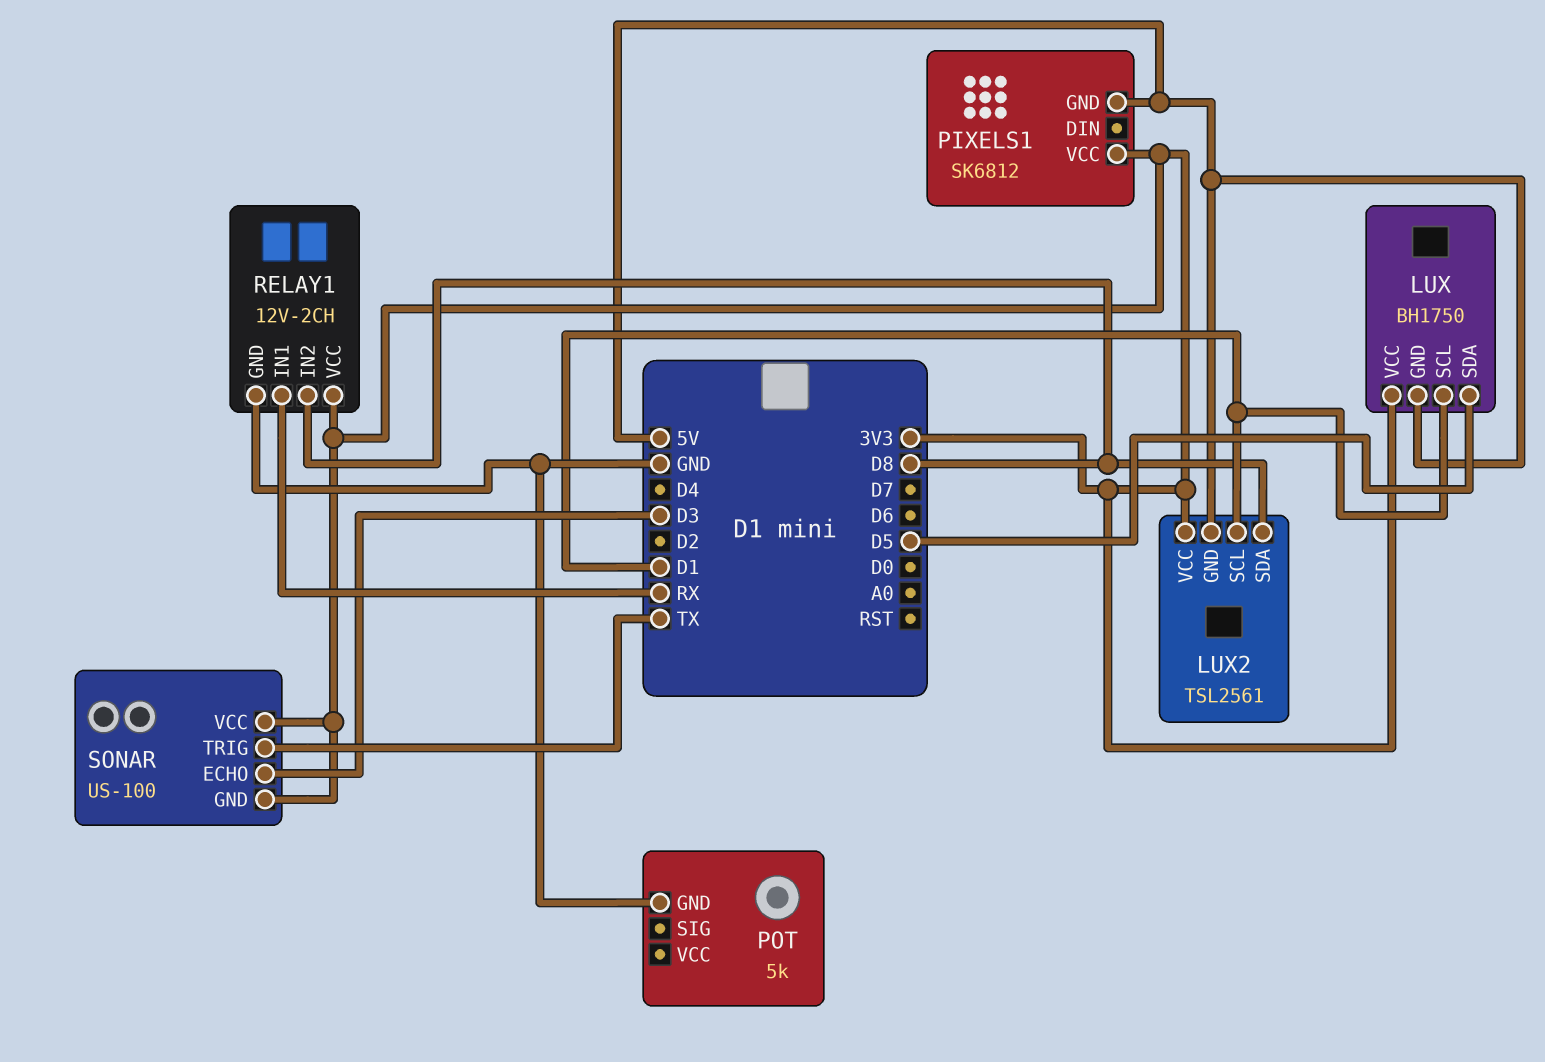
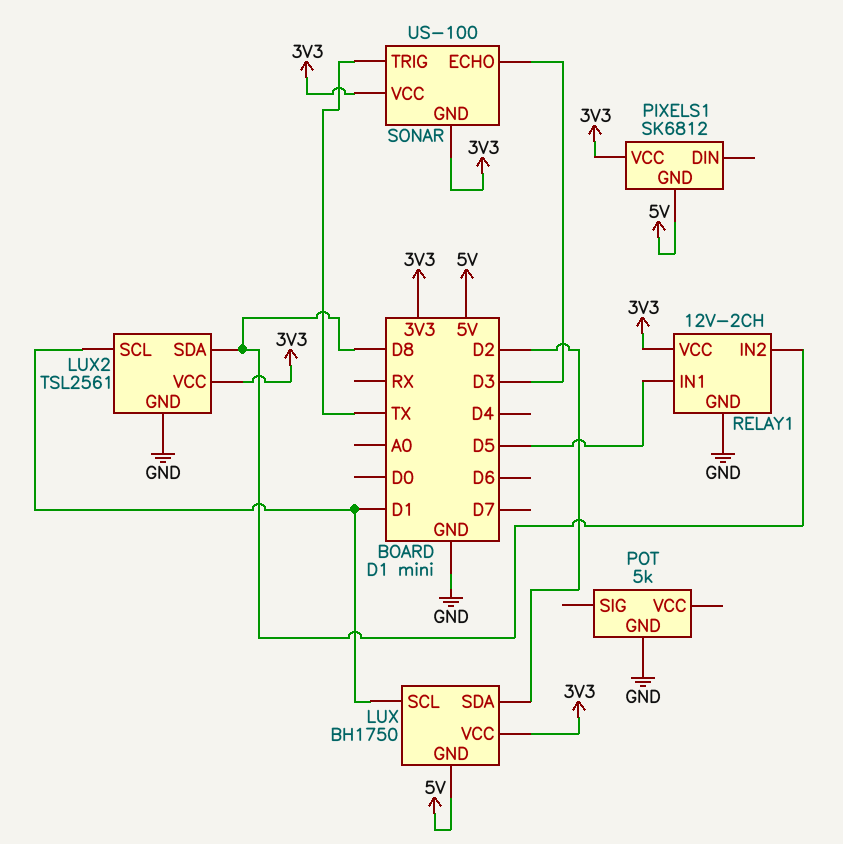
LUX pin SDA: D5 -> D2
LUX2 pin GND: 5V -> GND
RELAY1 pin IN1: RX -> D5

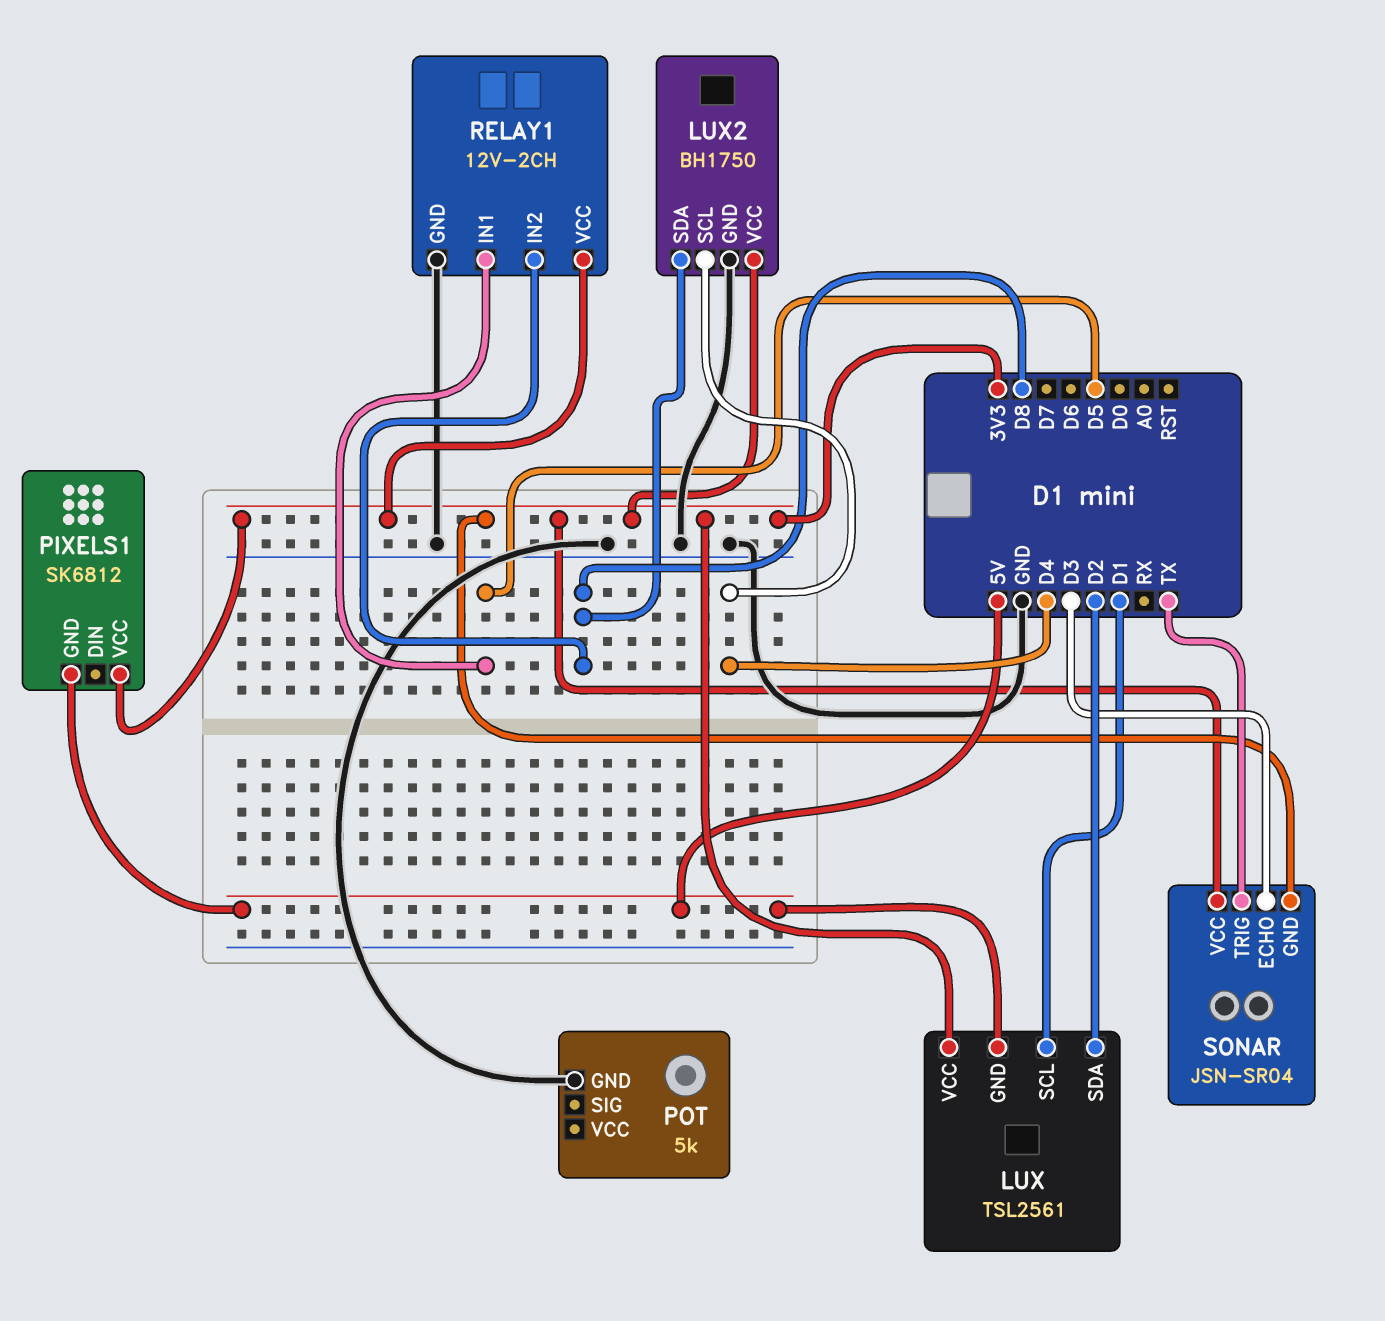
LUX: BH1750 -> TSL2561
LUX2: TSL2561 -> BH1750
LUX2 pin SCL: D1 -> D4
SONAR: US-100 -> JSN-SR04

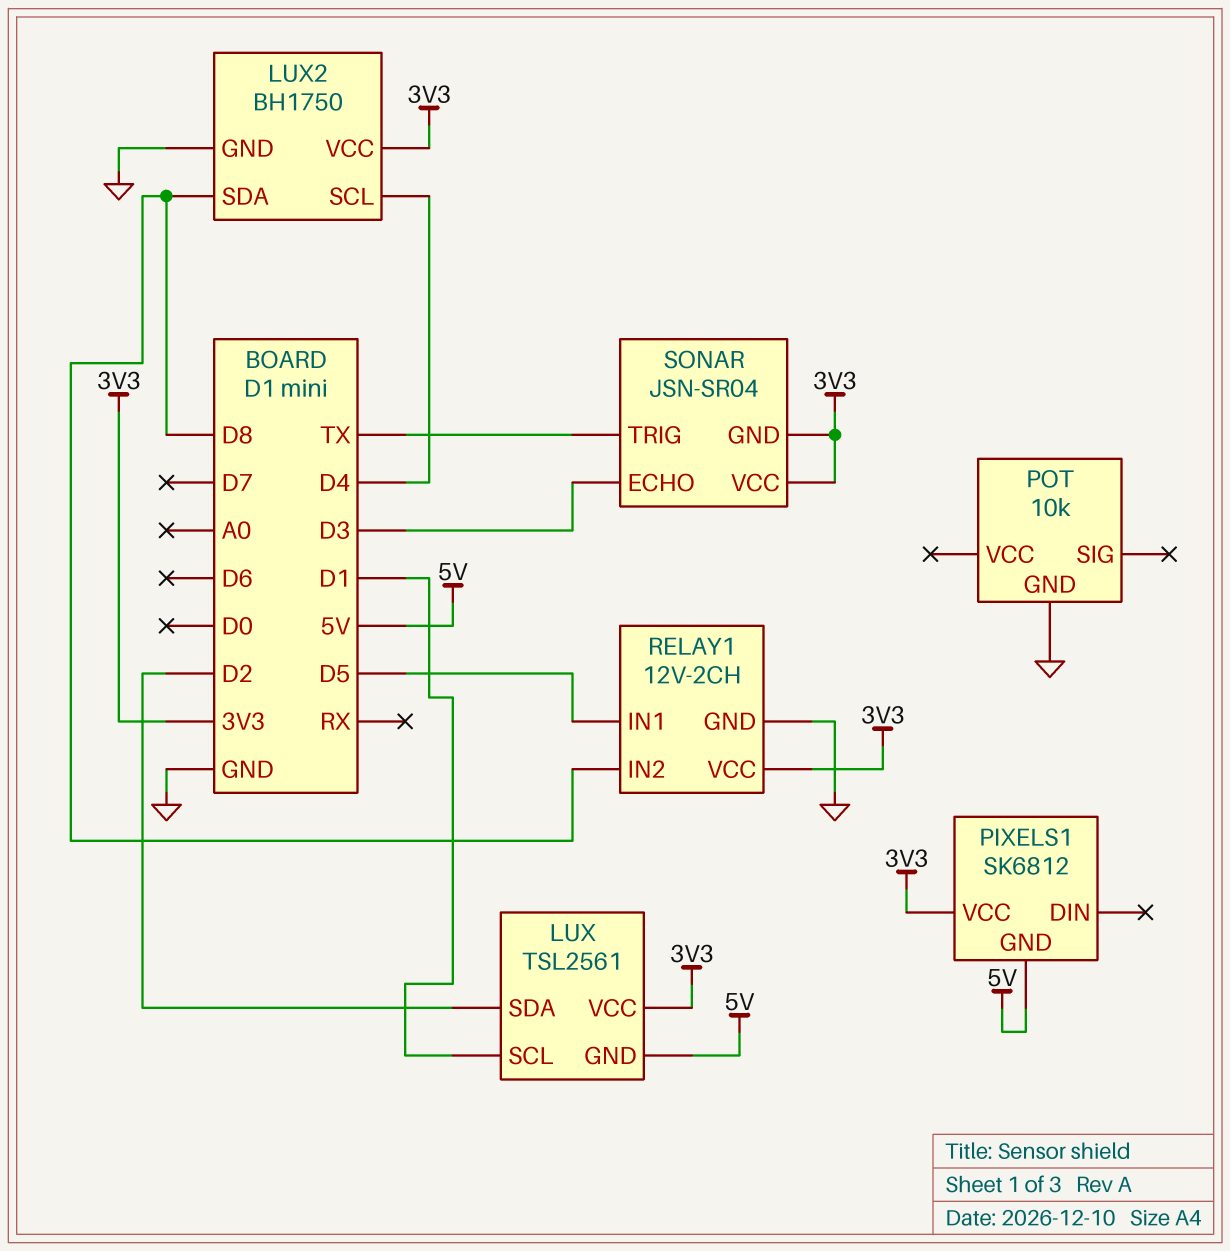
POT: 5k -> 10k

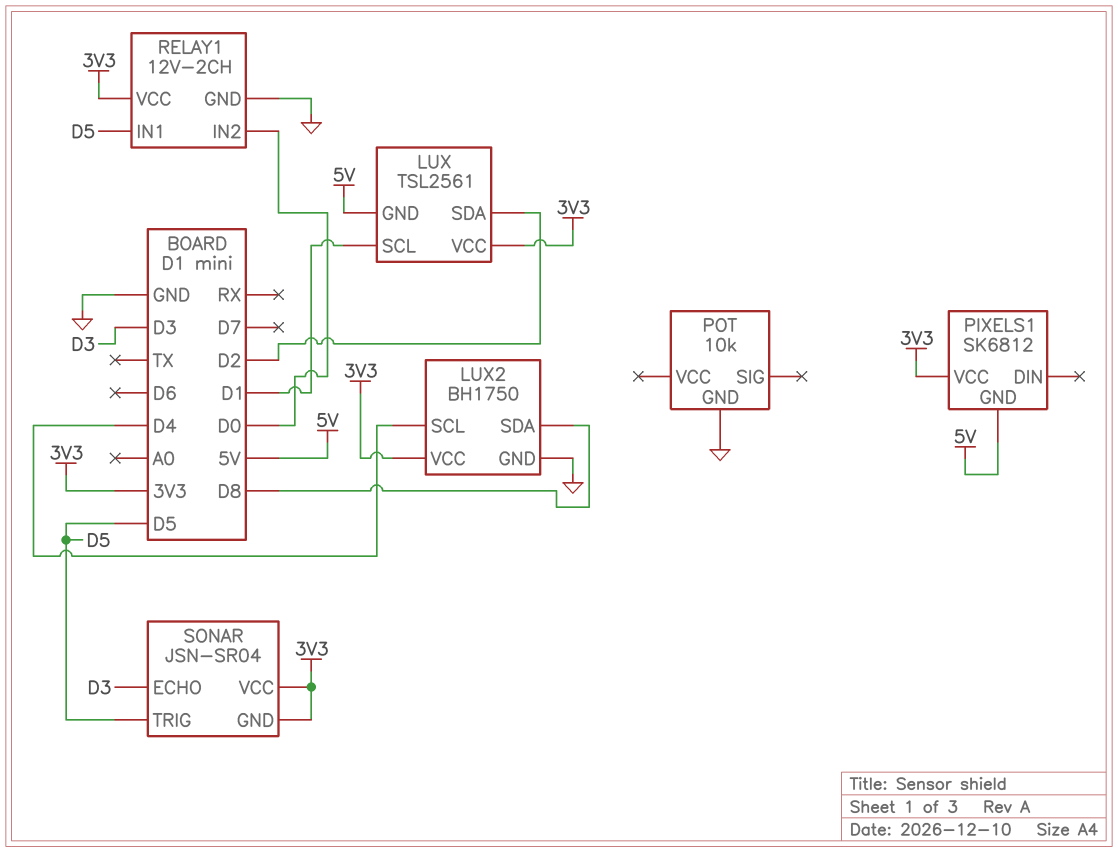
RELAY1 pin IN2: D8 -> D0
SONAR pin TRIG: TX -> D5

